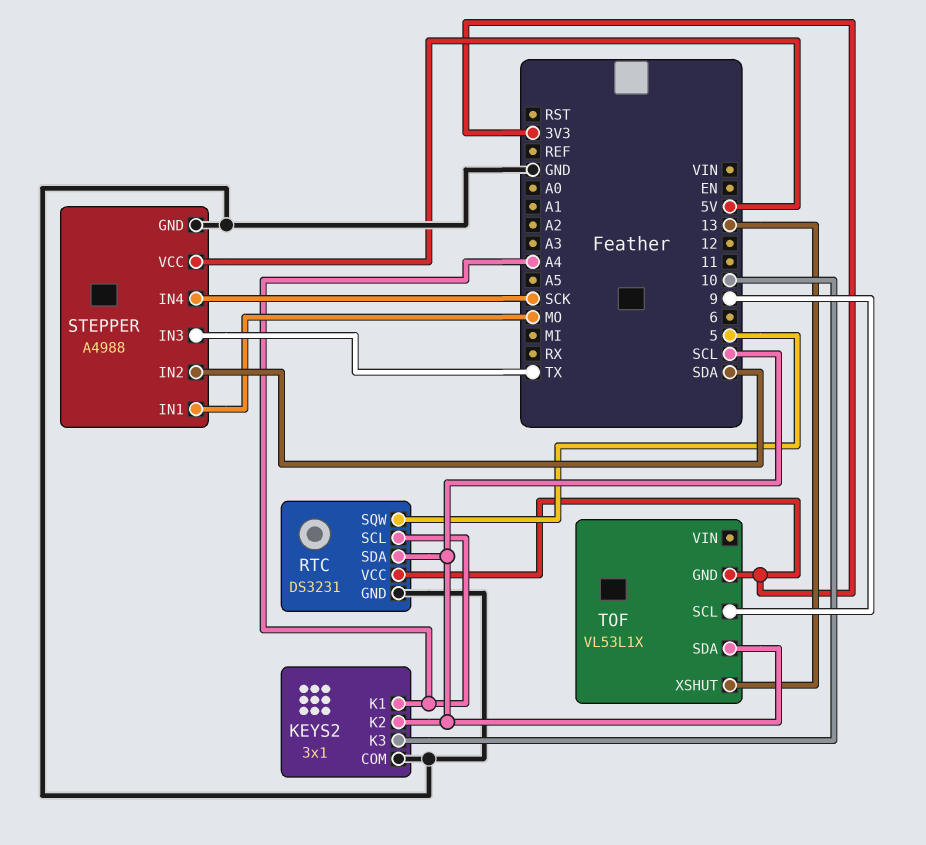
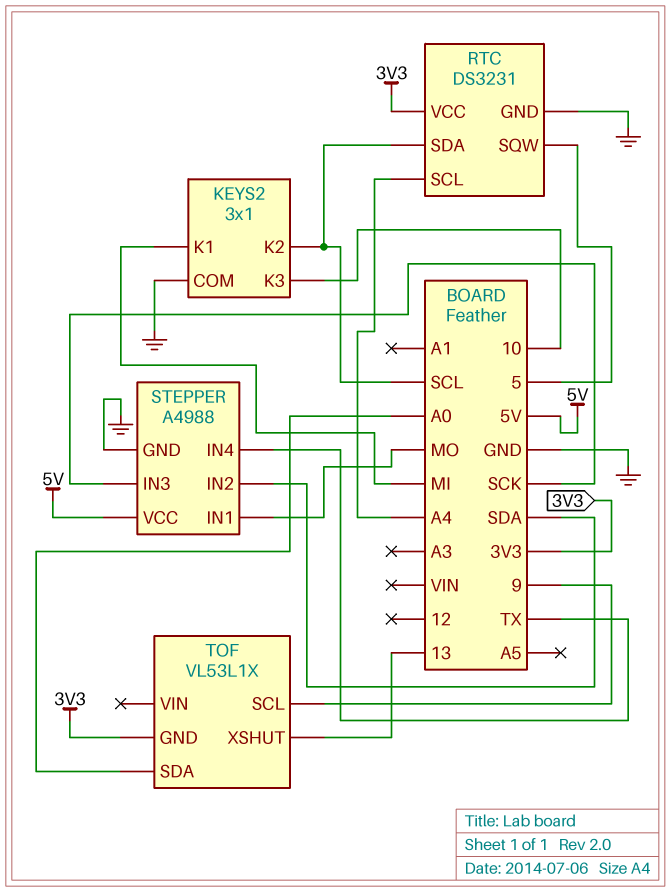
KEYS2 pin K1: A4 -> MI
STEPPER pin IN3: TX -> SCK
STEPPER pin IN4: SCK -> TX
TOF pin SDA: SCL -> A0

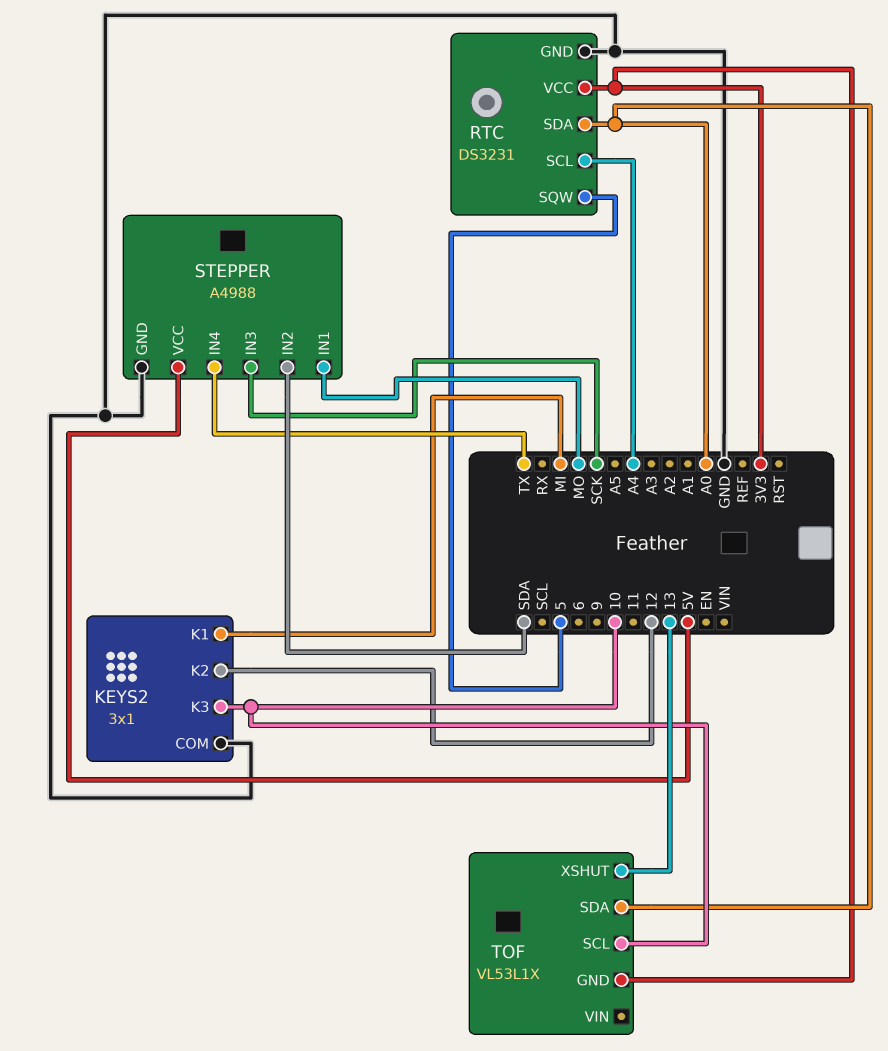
KEYS2 pin K2: SCL -> 12
RTC pin SDA: SCL -> A0
TOF pin SCL: 9 -> 10

